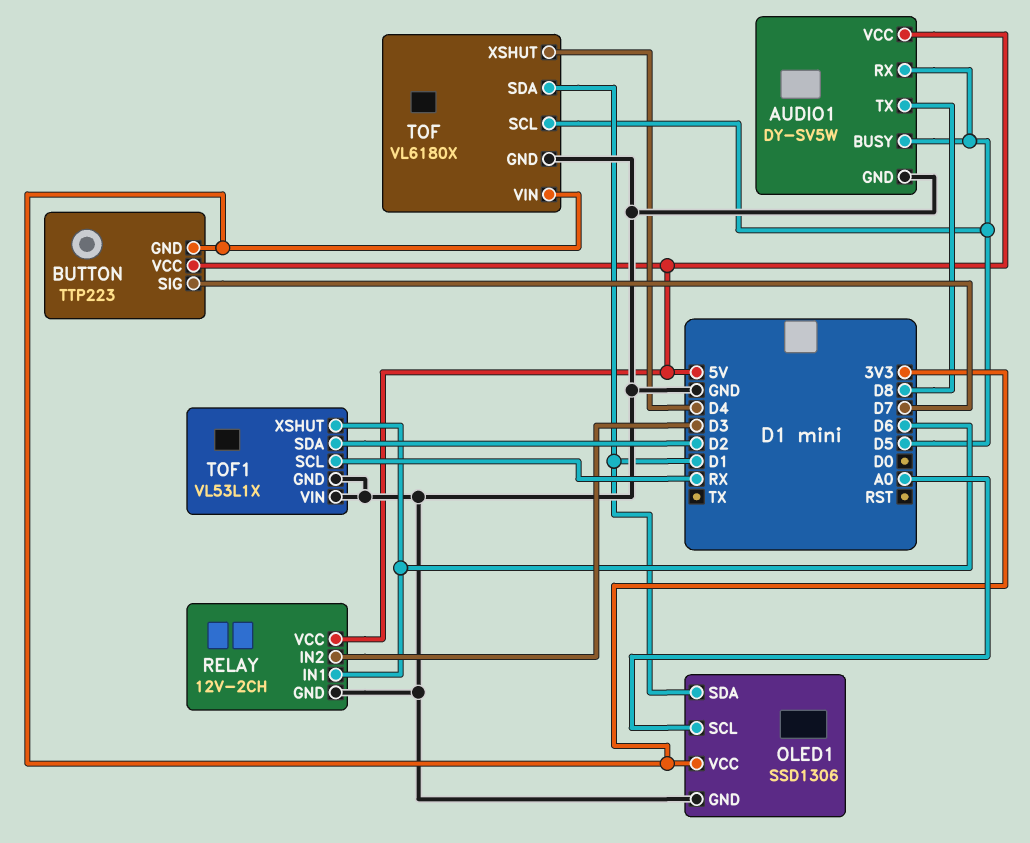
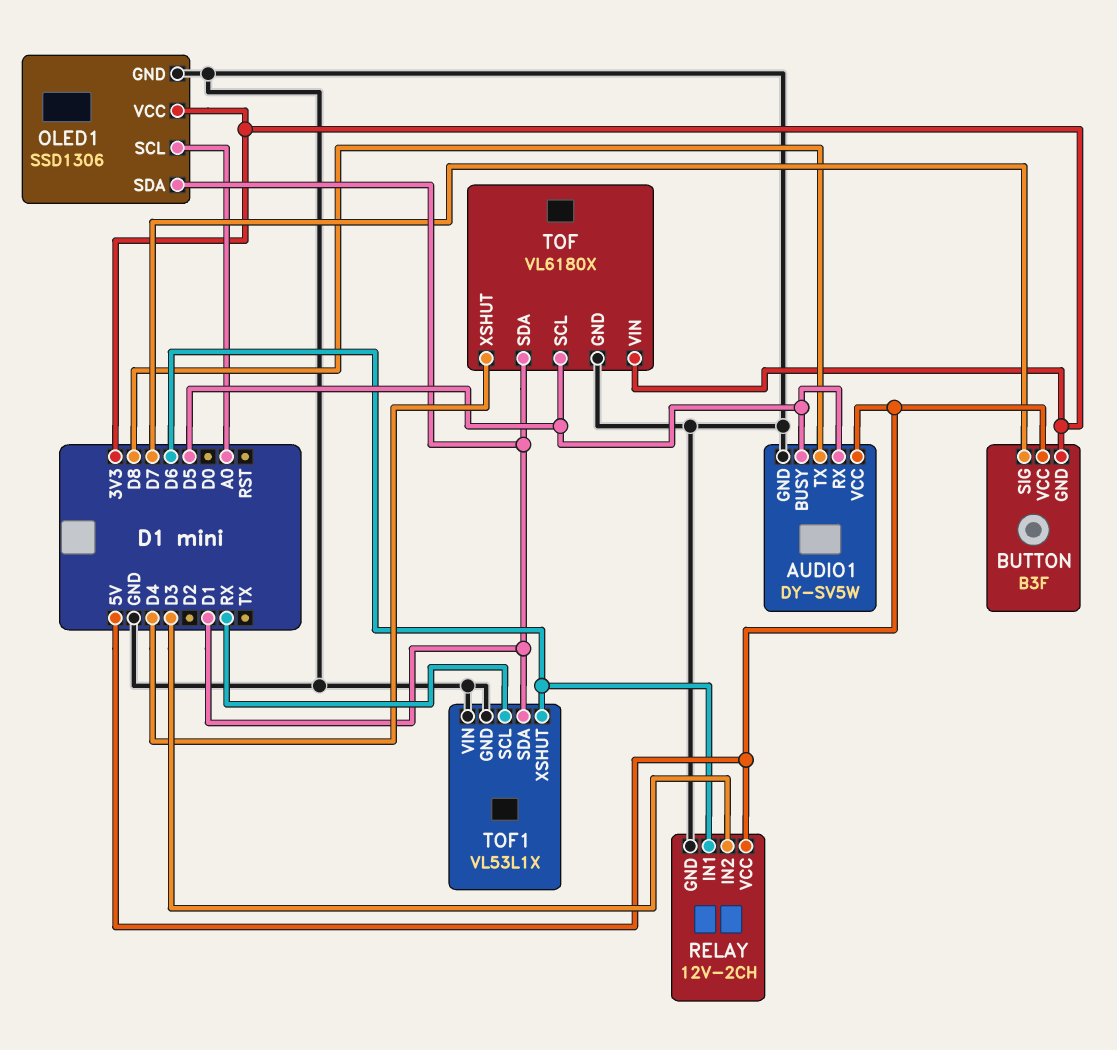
BUTTON: TTP223 -> B3F
TOF1 pin SDA: D2 -> D1

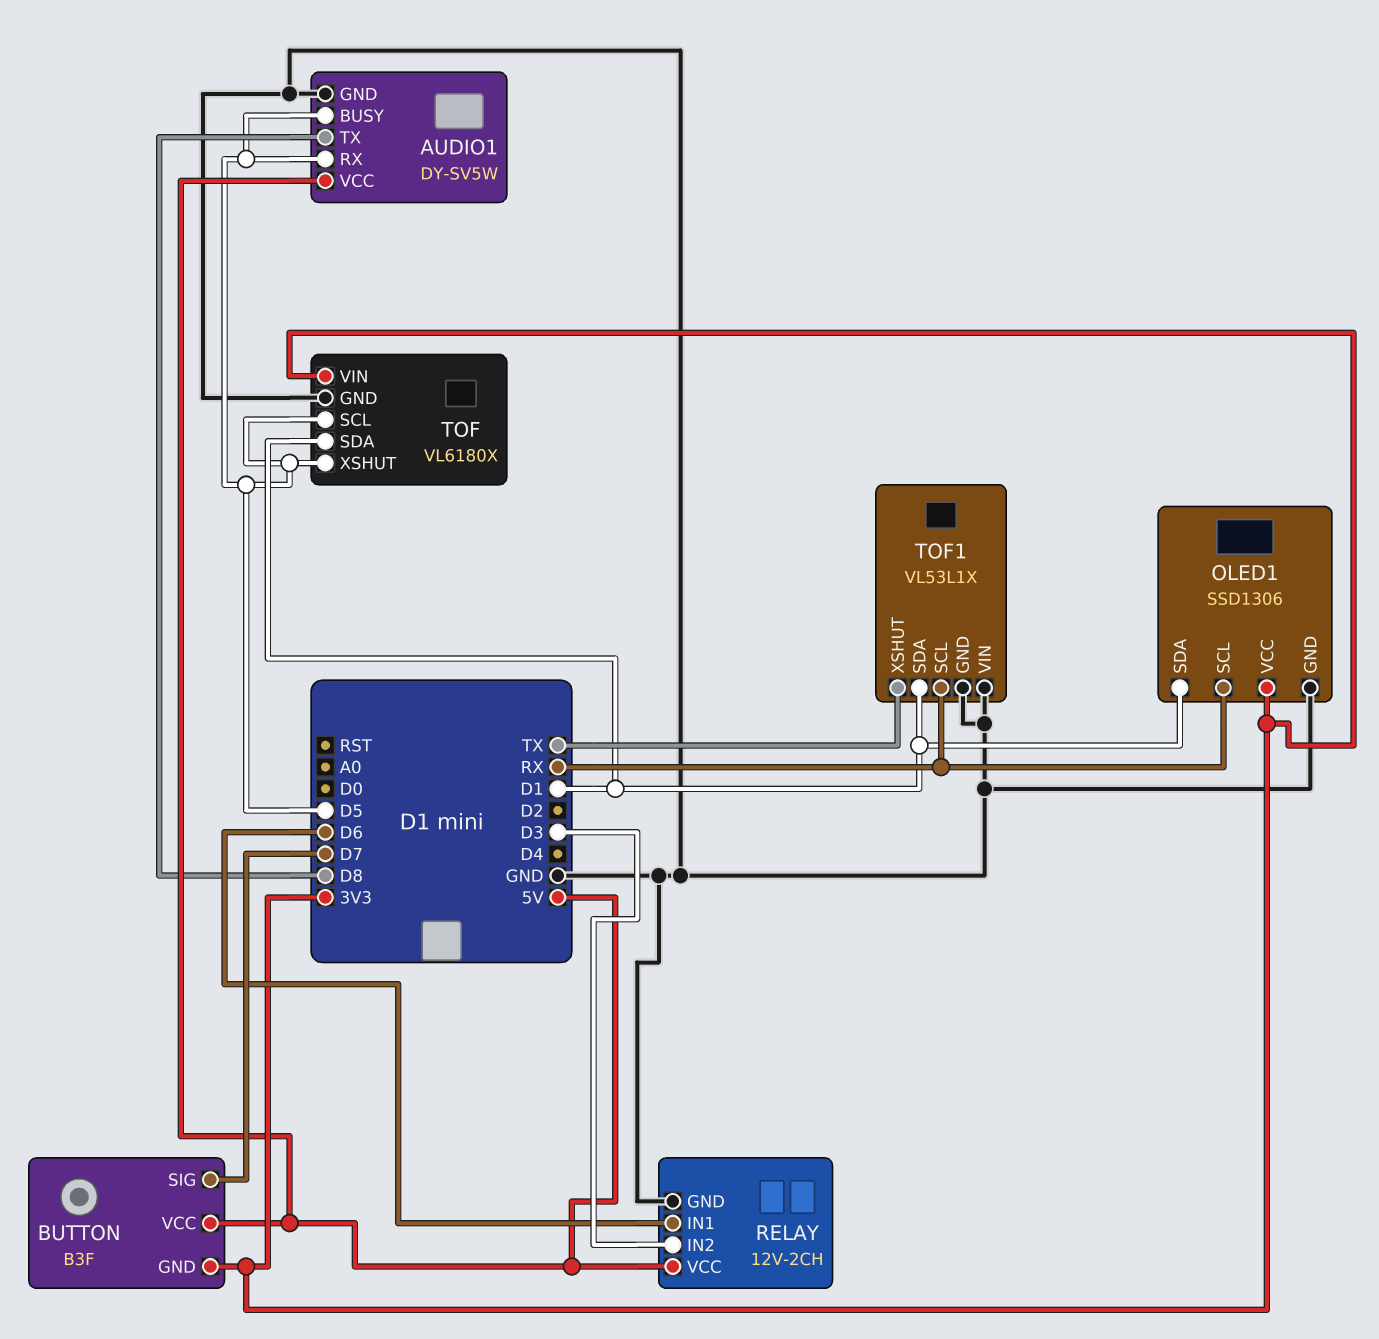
OLED1 pin SCL: A0 -> RX
TOF pin XSHUT: D4 -> D5
TOF1 pin XSHUT: D6 -> TX

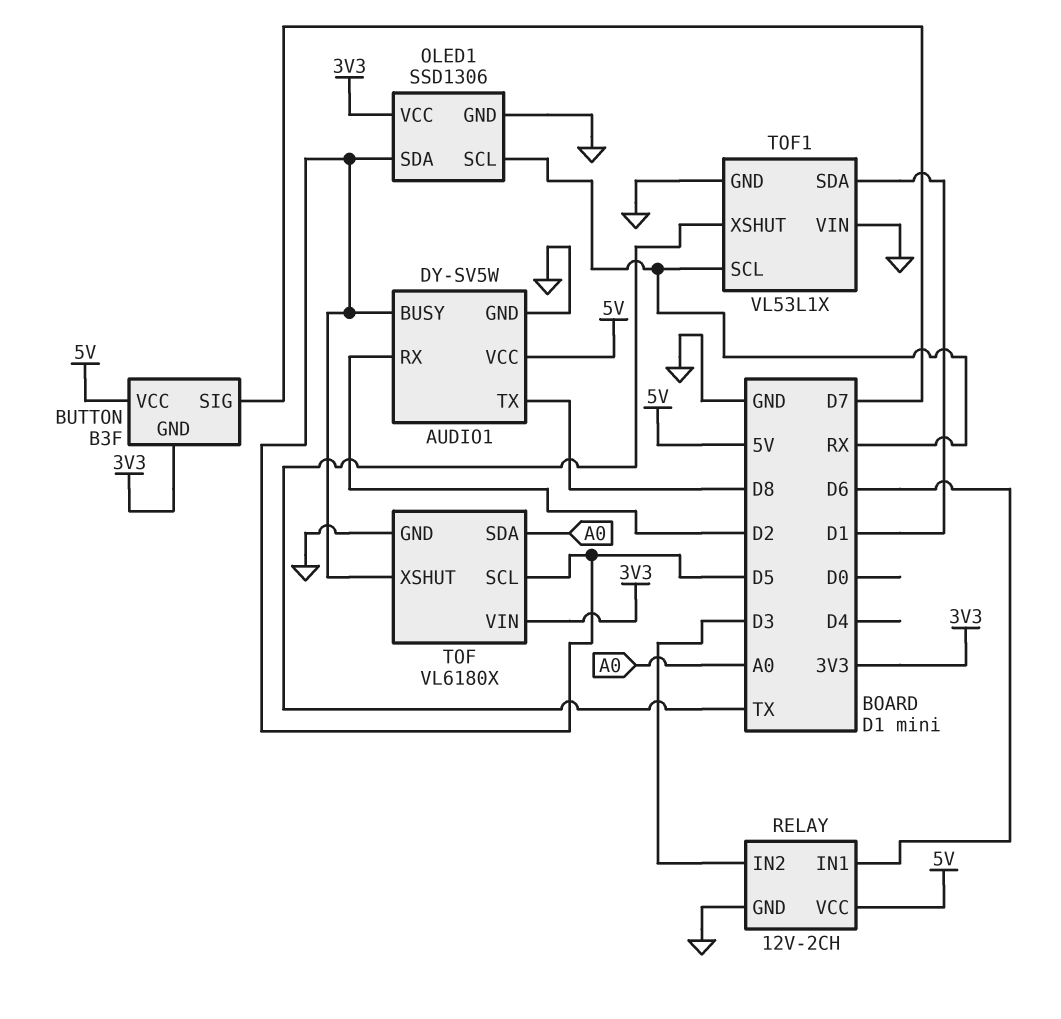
AUDIO1 pin RX: D5 -> D2
OLED1 pin SDA: D1 -> D5
TOF pin SDA: D1 -> A0

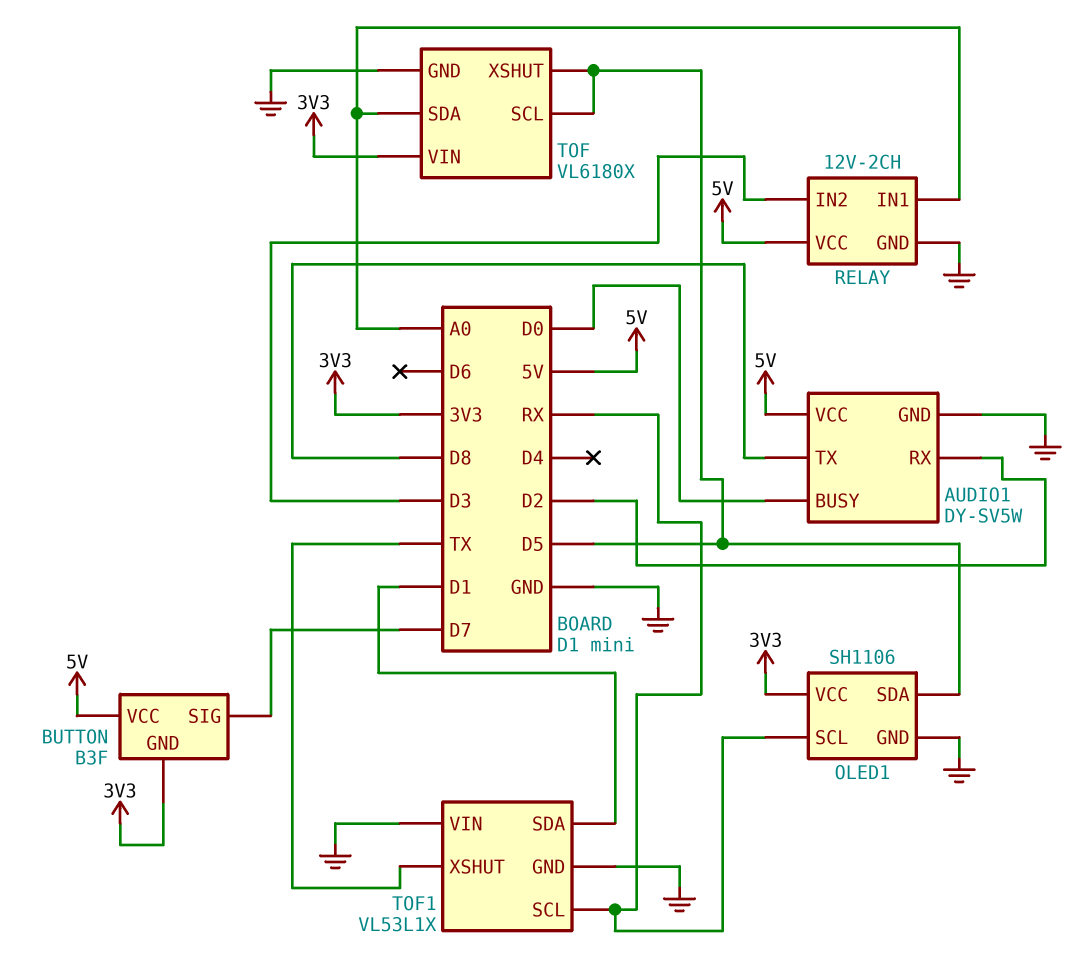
AUDIO1 pin BUSY: D5 -> D0
OLED1: SSD1306 -> SH1106
RELAY pin IN1: D6 -> A0

